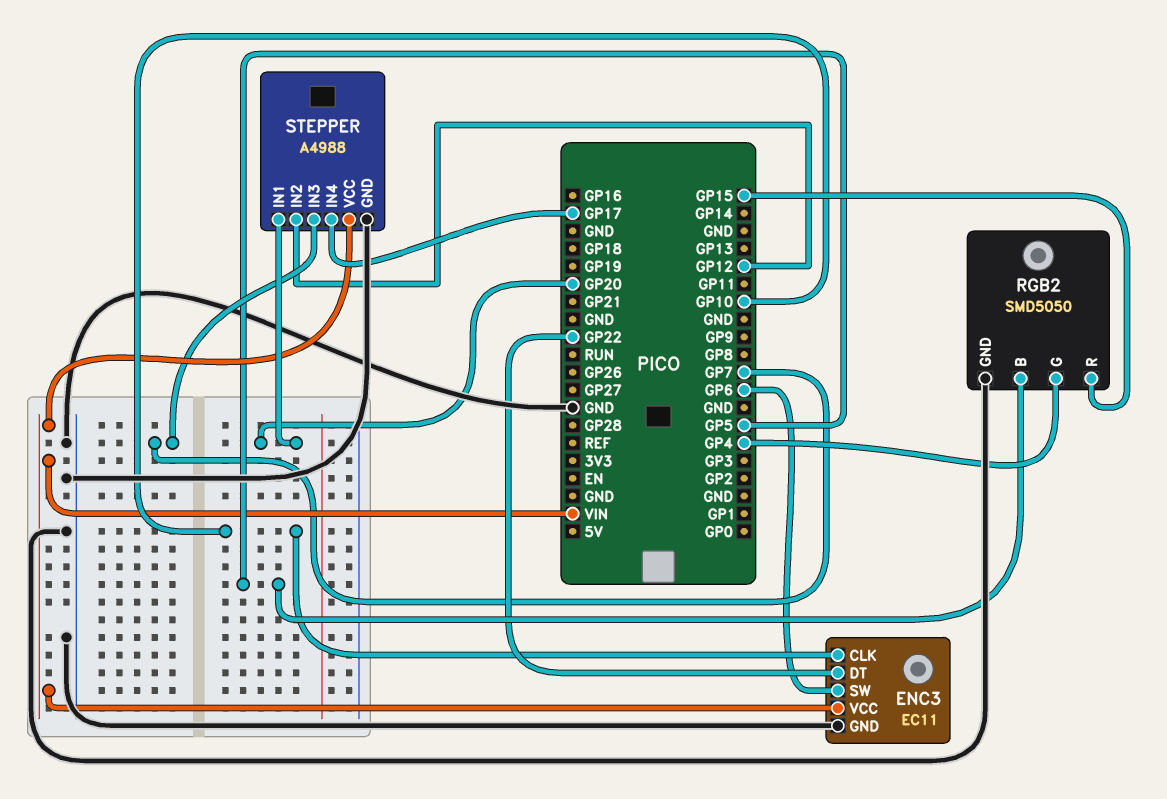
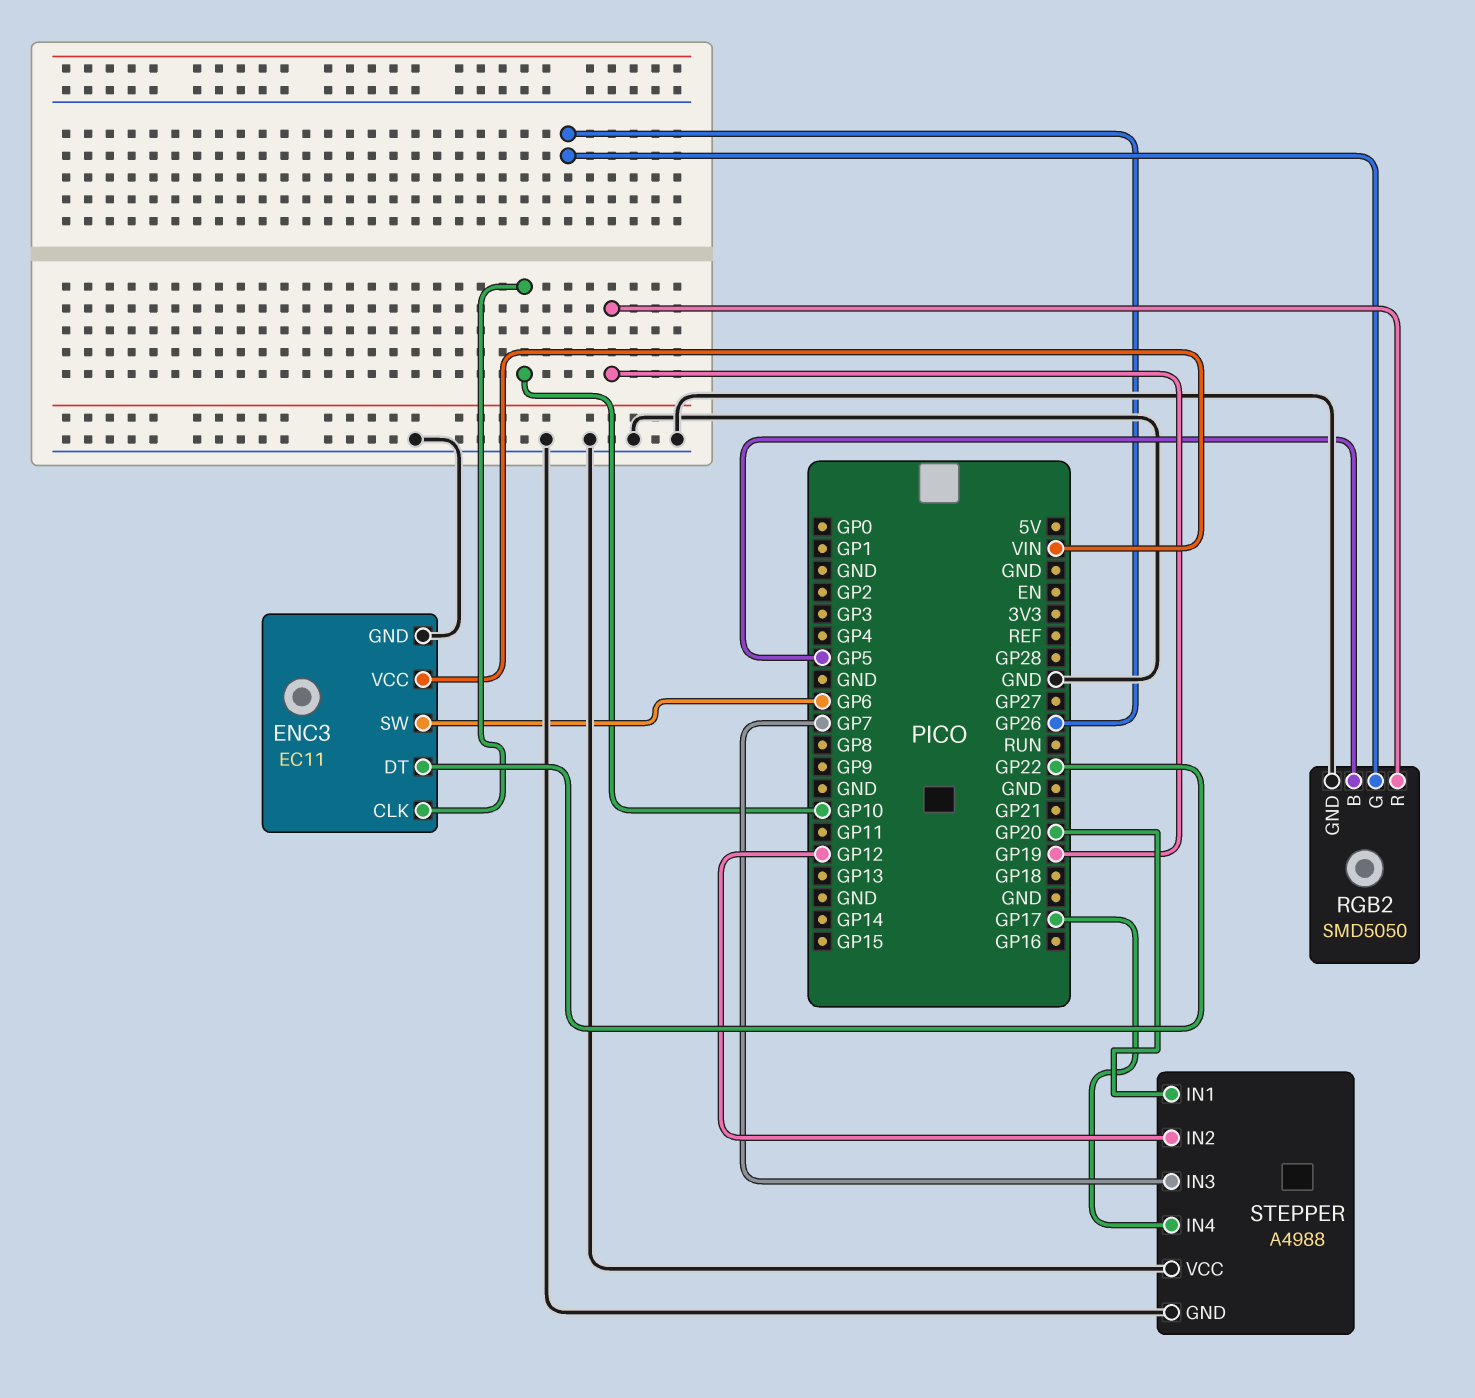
RGB2 pin G: GP4 -> GP26
RGB2 pin R: GP15 -> GP19
STEPPER pin VCC: VIN -> GND

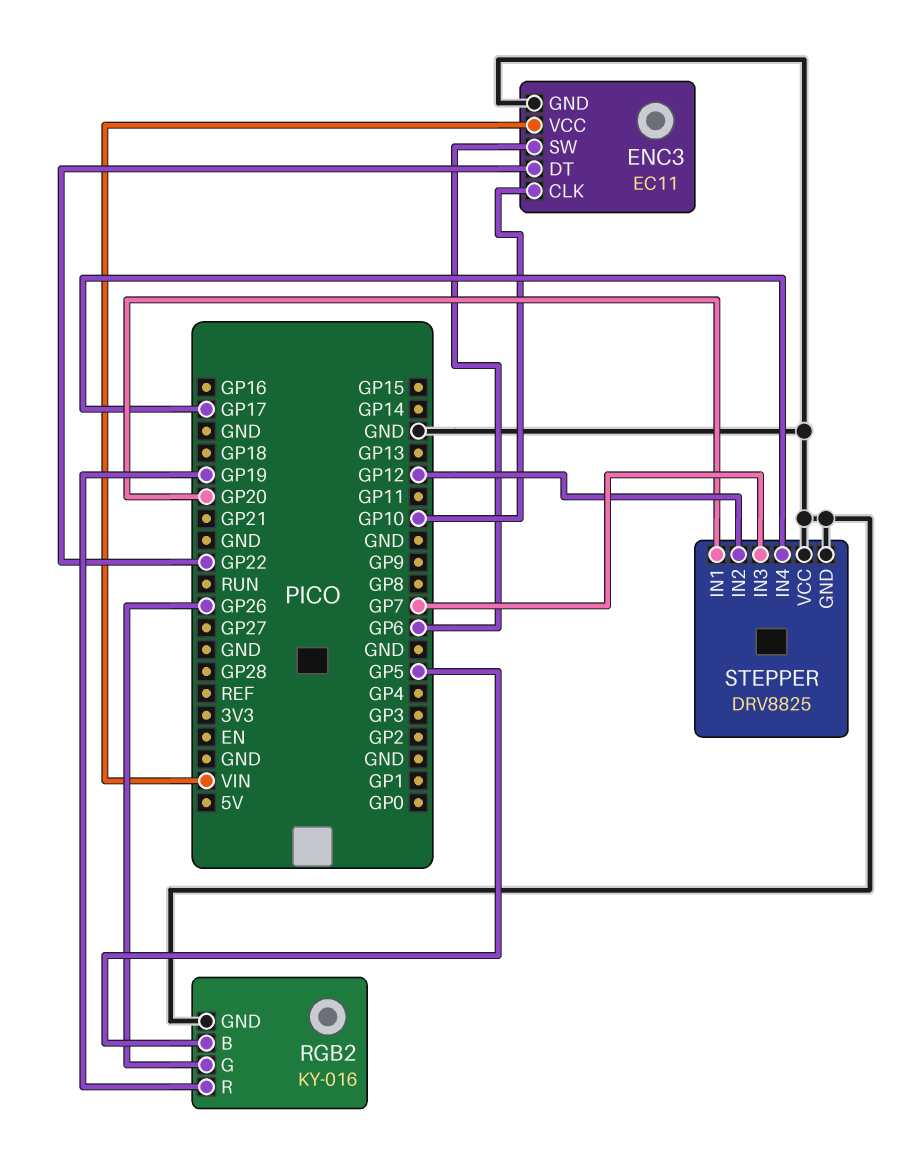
RGB2: SMD5050 -> KY-016
STEPPER: A4988 -> DRV8825

